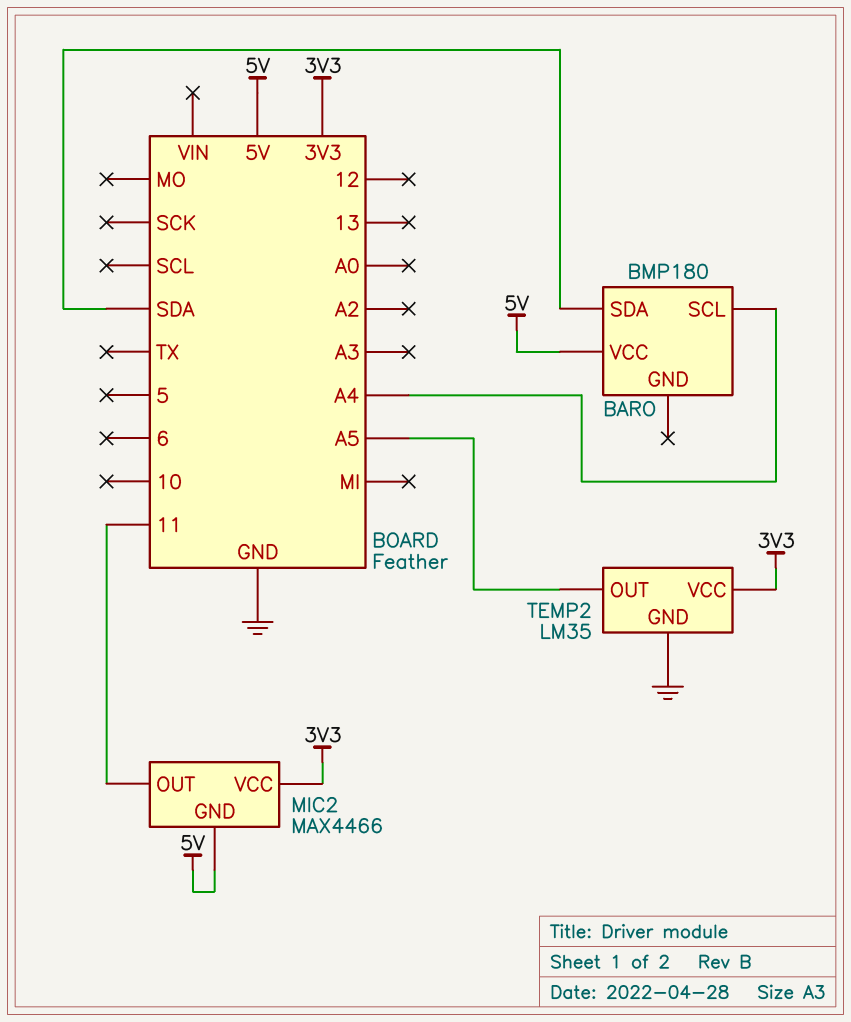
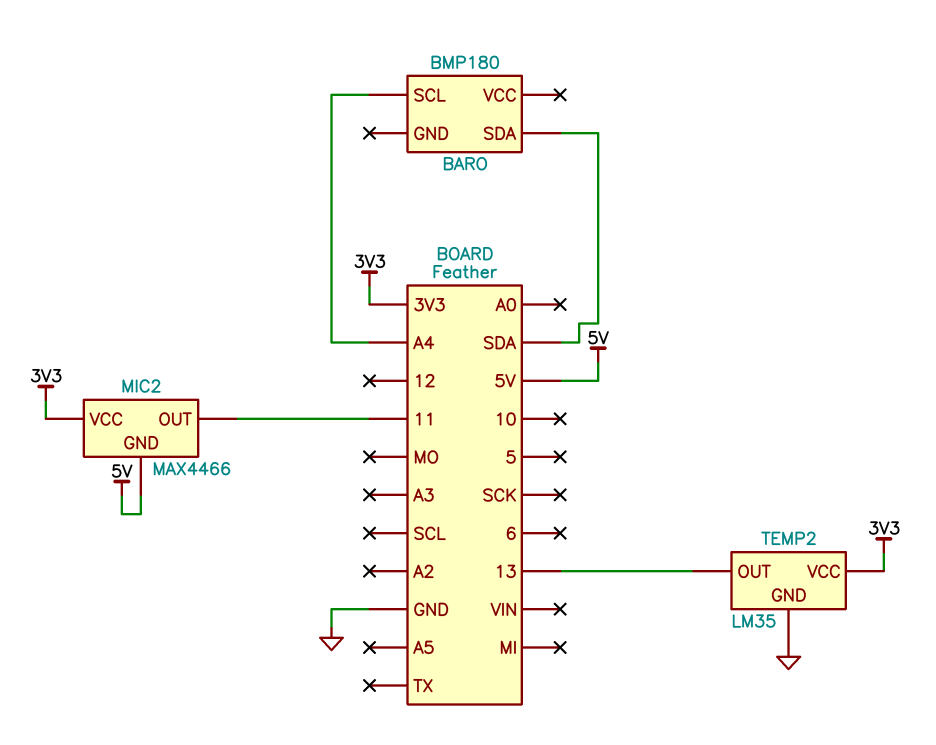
BARO pin VCC: 5V -> none
TEMP2 pin OUT: A5 -> 13

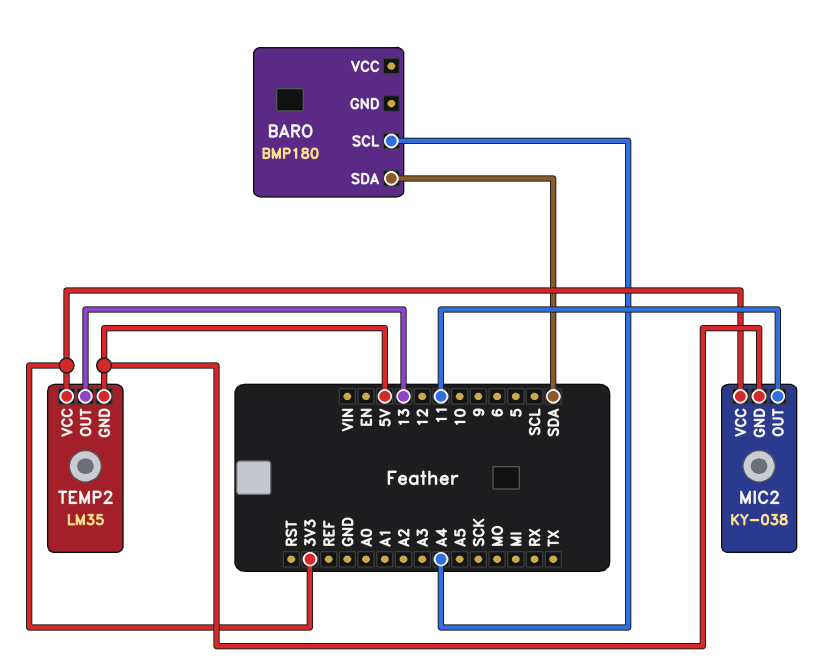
MIC2: MAX4466 -> KY-038
TEMP2 pin GND: GND -> 5V

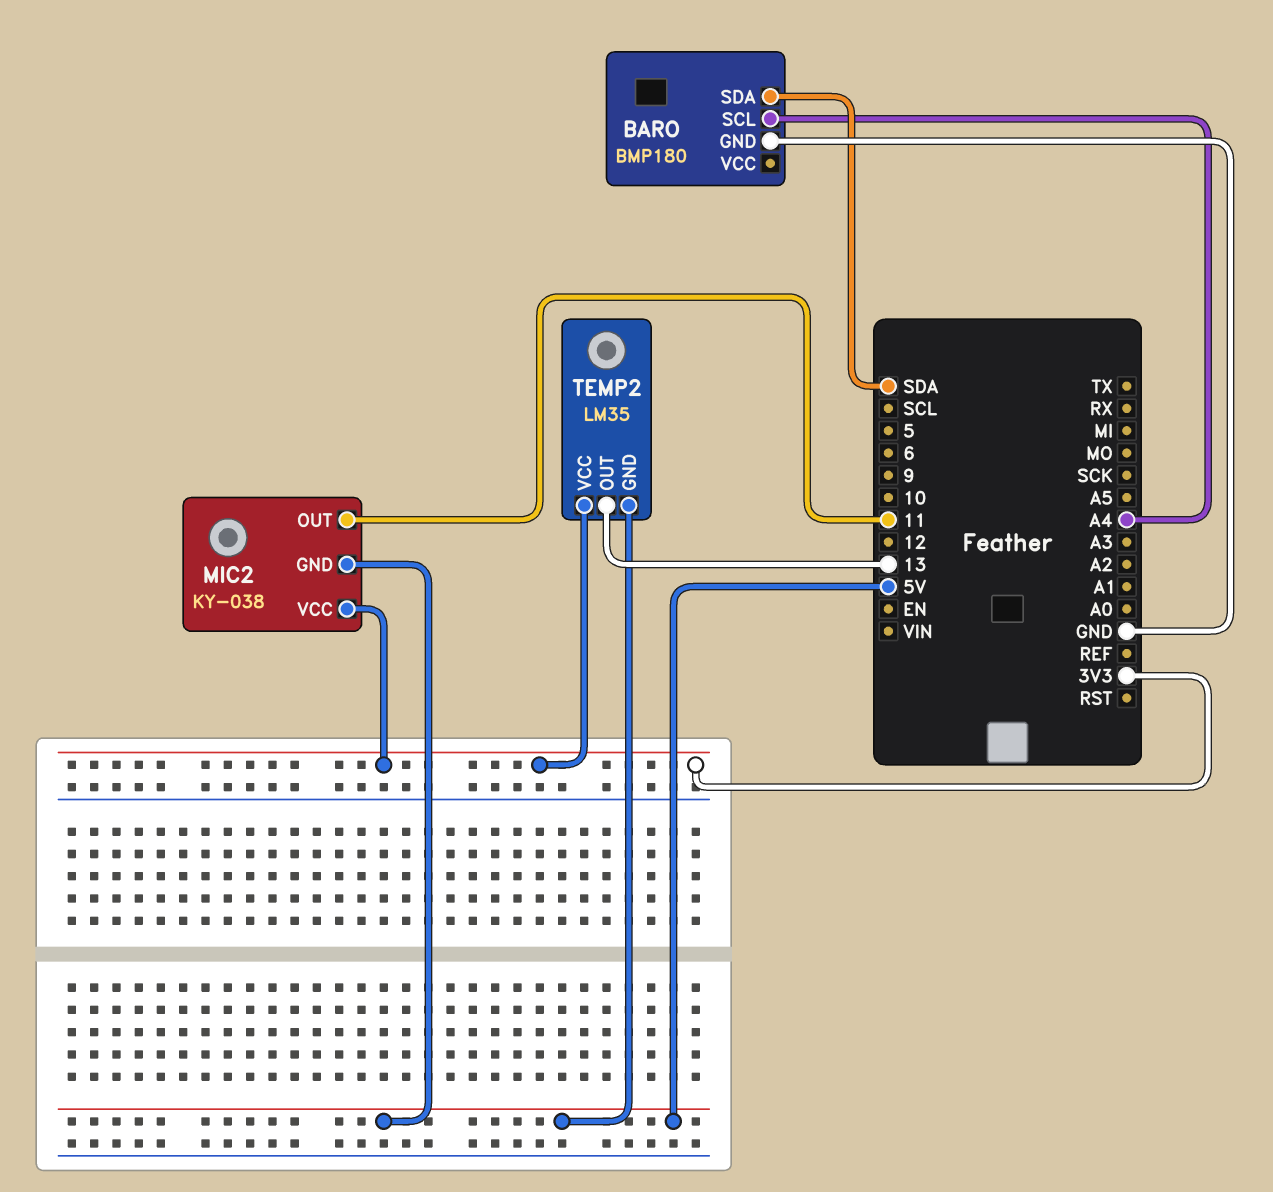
BARO pin GND: none -> GND

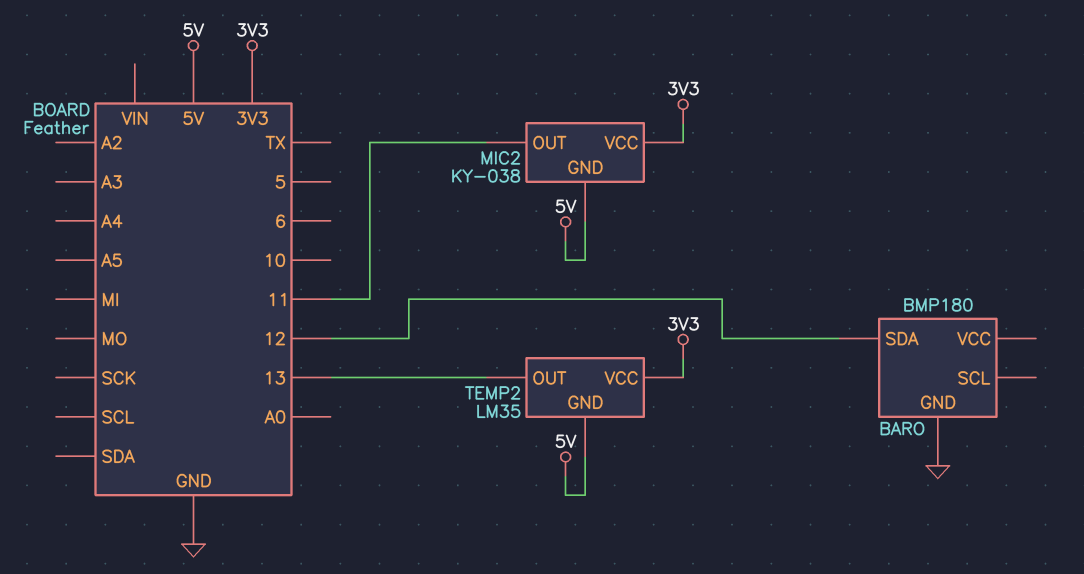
BARO pin SCL: A4 -> none
BARO pin SDA: SDA -> 12

